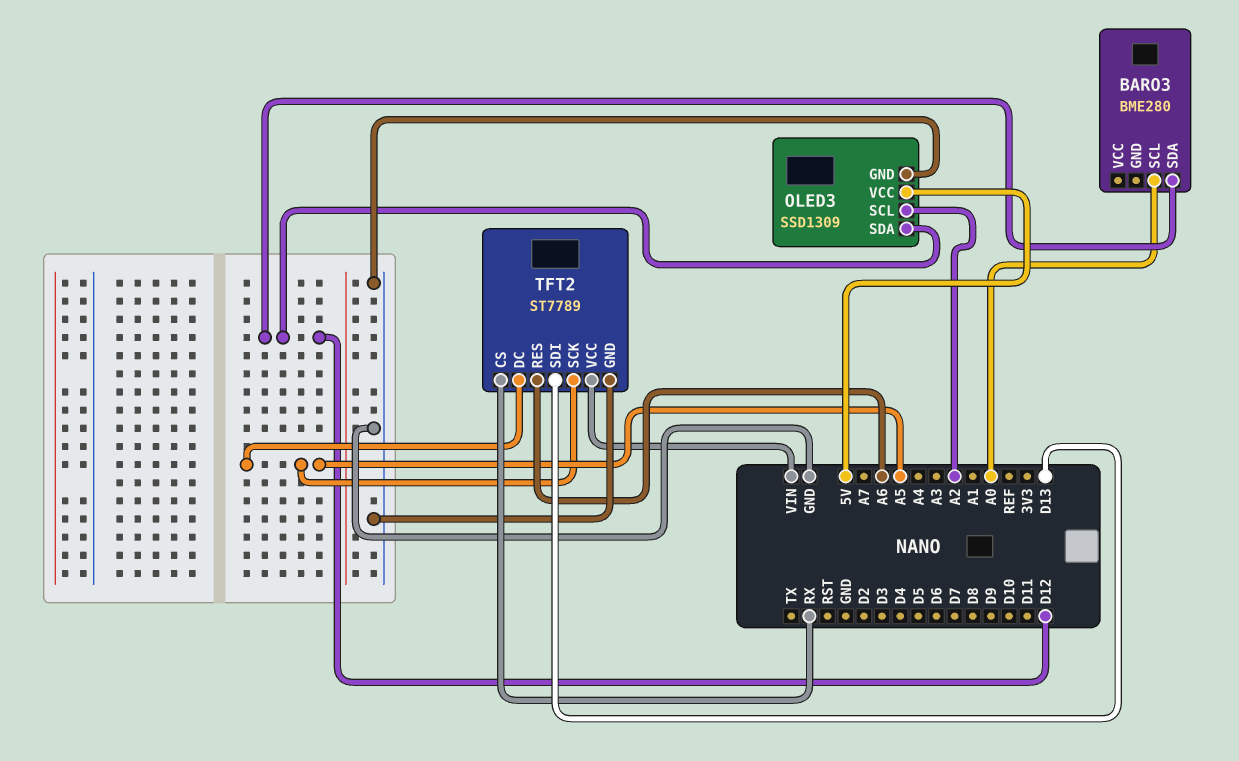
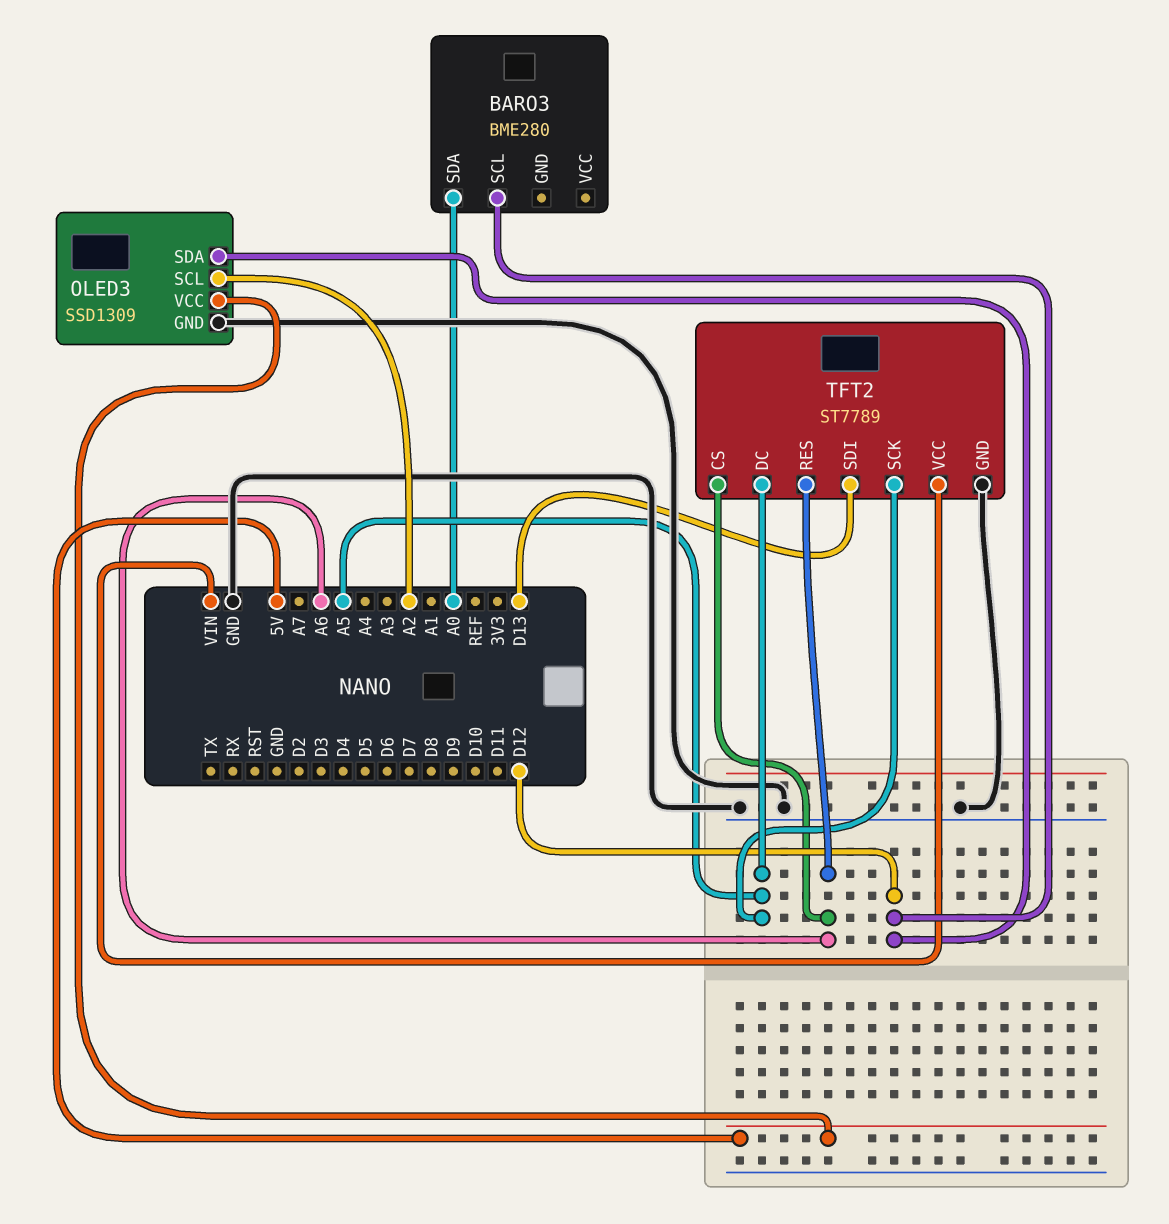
BARO3 pin SCL: A0 -> D12
BARO3 pin SDA: D12 -> A0
TFT2 pin CS: RX -> A6

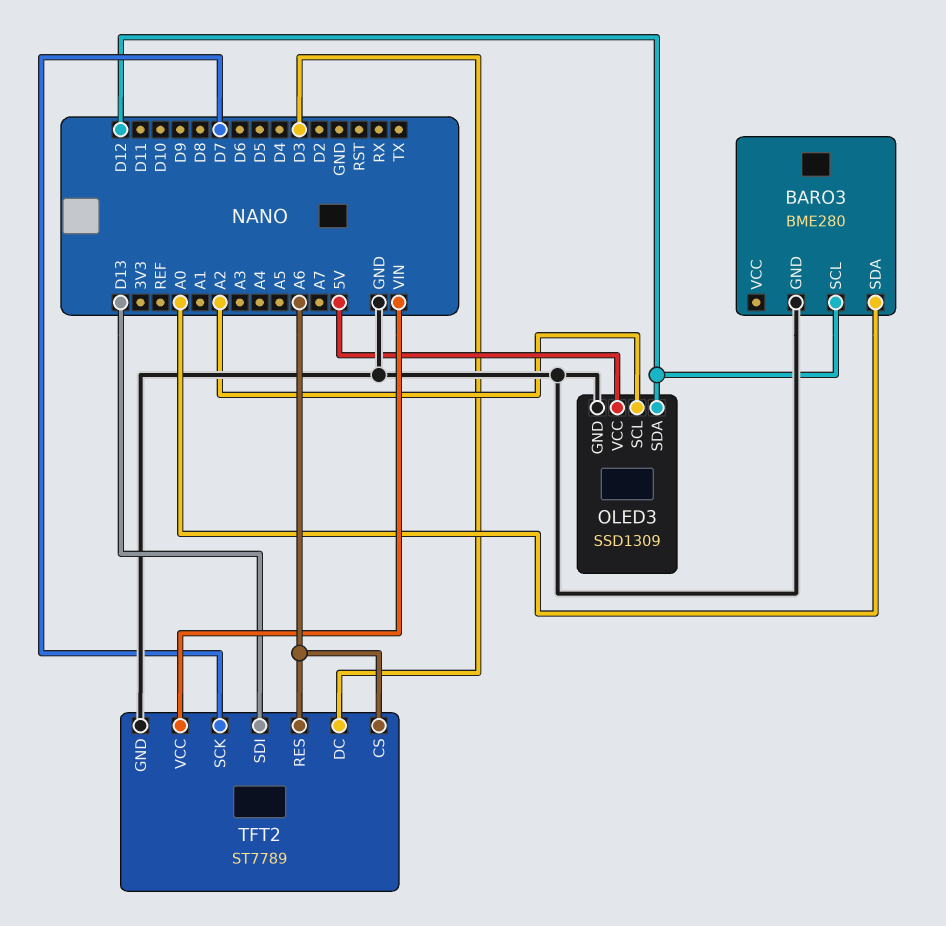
BARO3 pin GND: none -> GND
TFT2 pin DC: A5 -> D3
TFT2 pin SCK: A5 -> D7

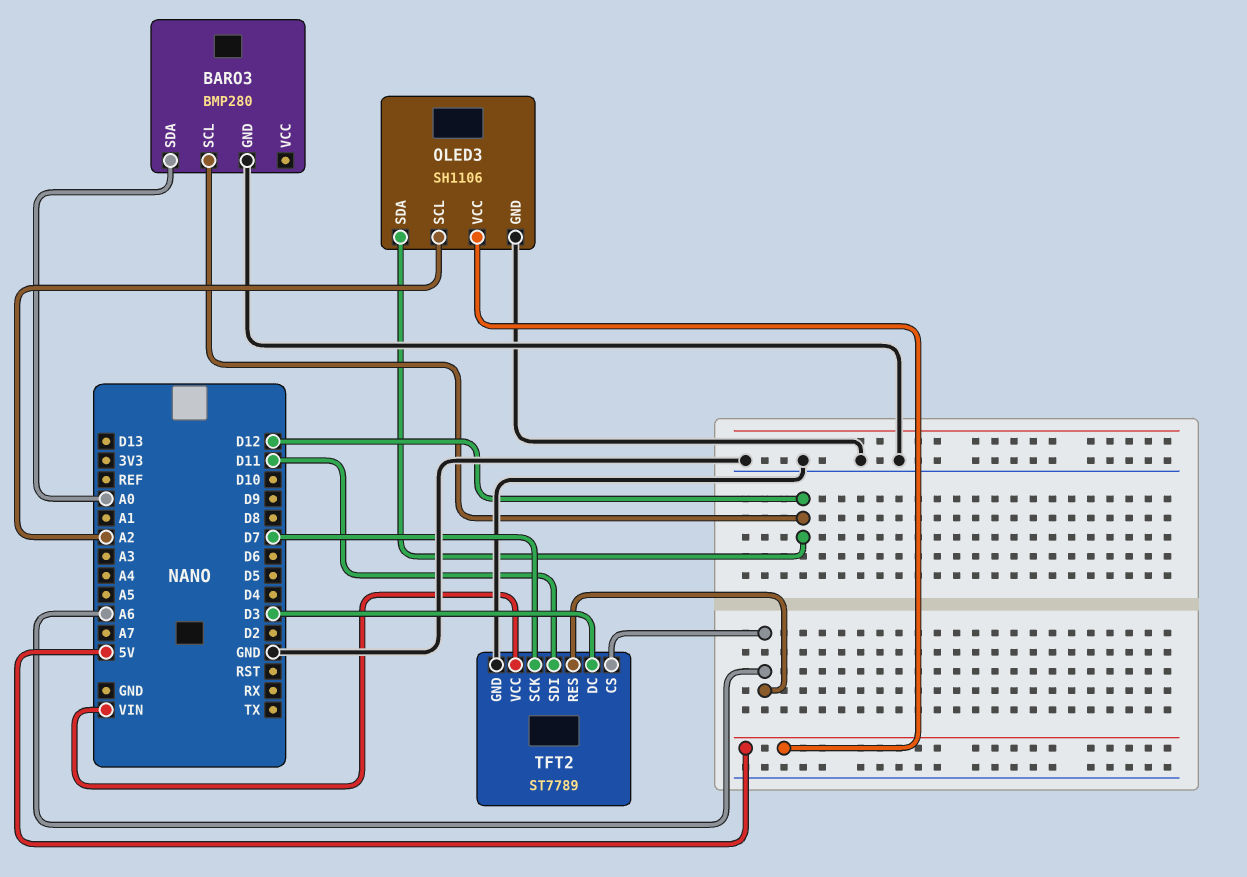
BARO3: BME280 -> BMP280
OLED3: SSD1309 -> SH1106
TFT2 pin SDI: D13 -> D11

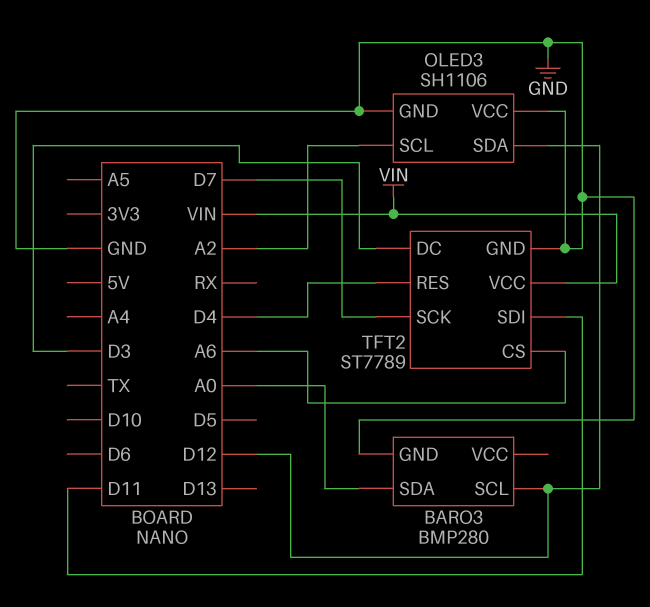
OLED3 pin VCC: 5V -> GND
TFT2 pin RES: A6 -> D4

